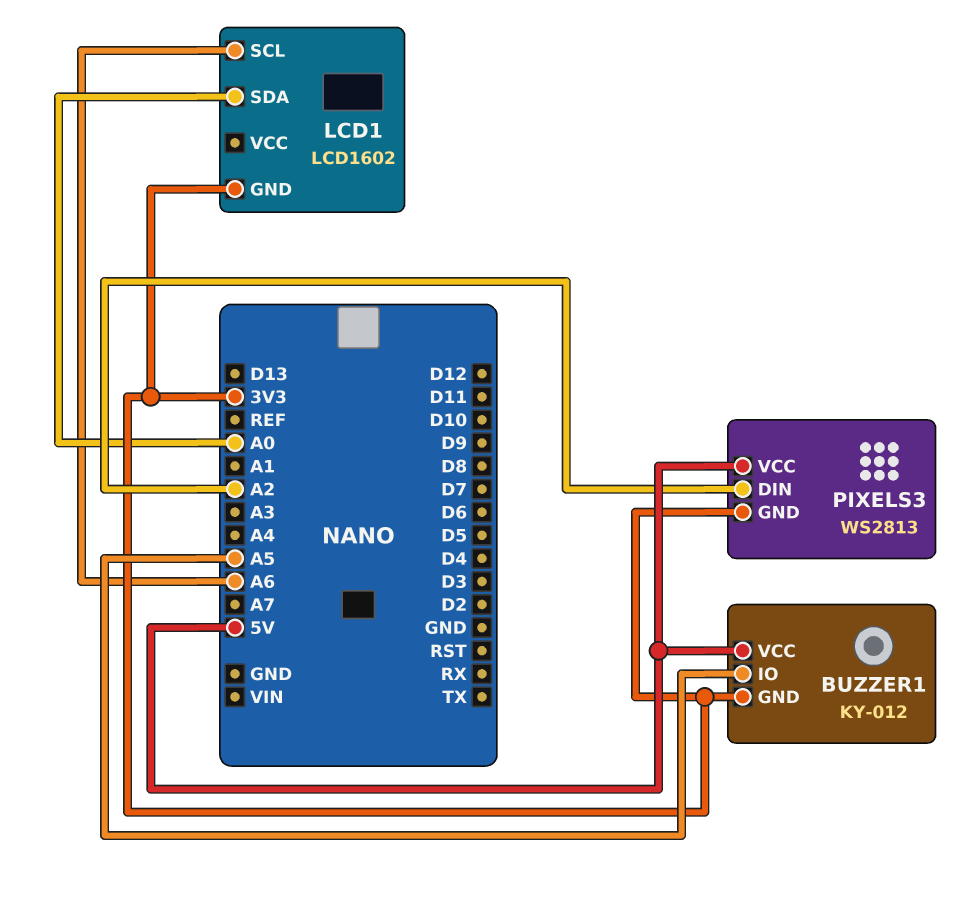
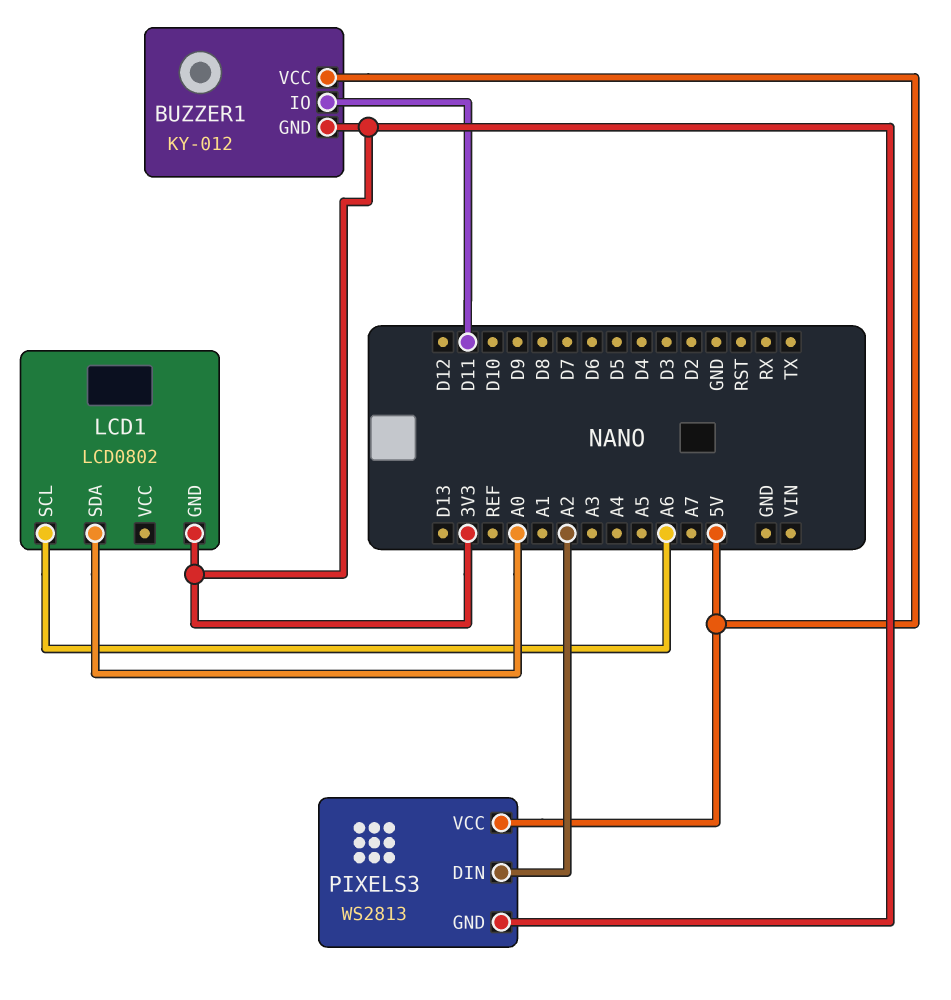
BUZZER1 pin IO: A5 -> D11
LCD1: LCD1602 -> LCD0802

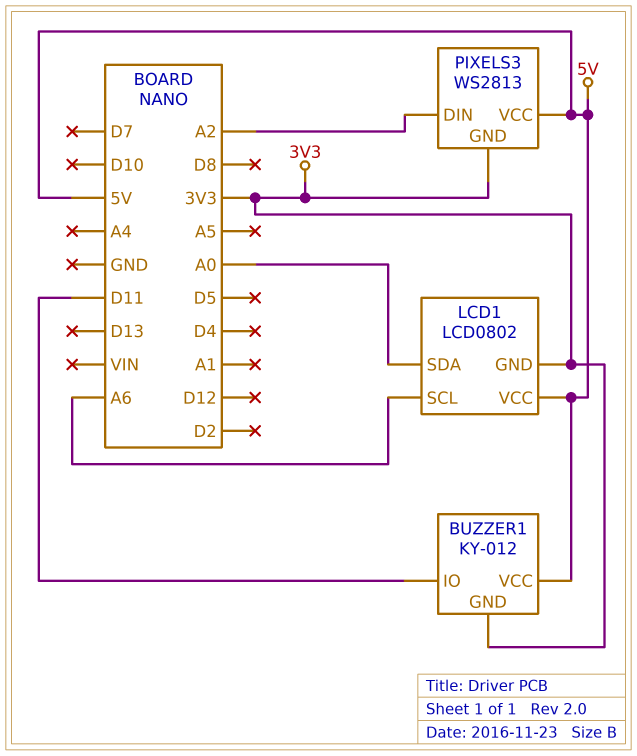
LCD1 pin VCC: none -> 5V

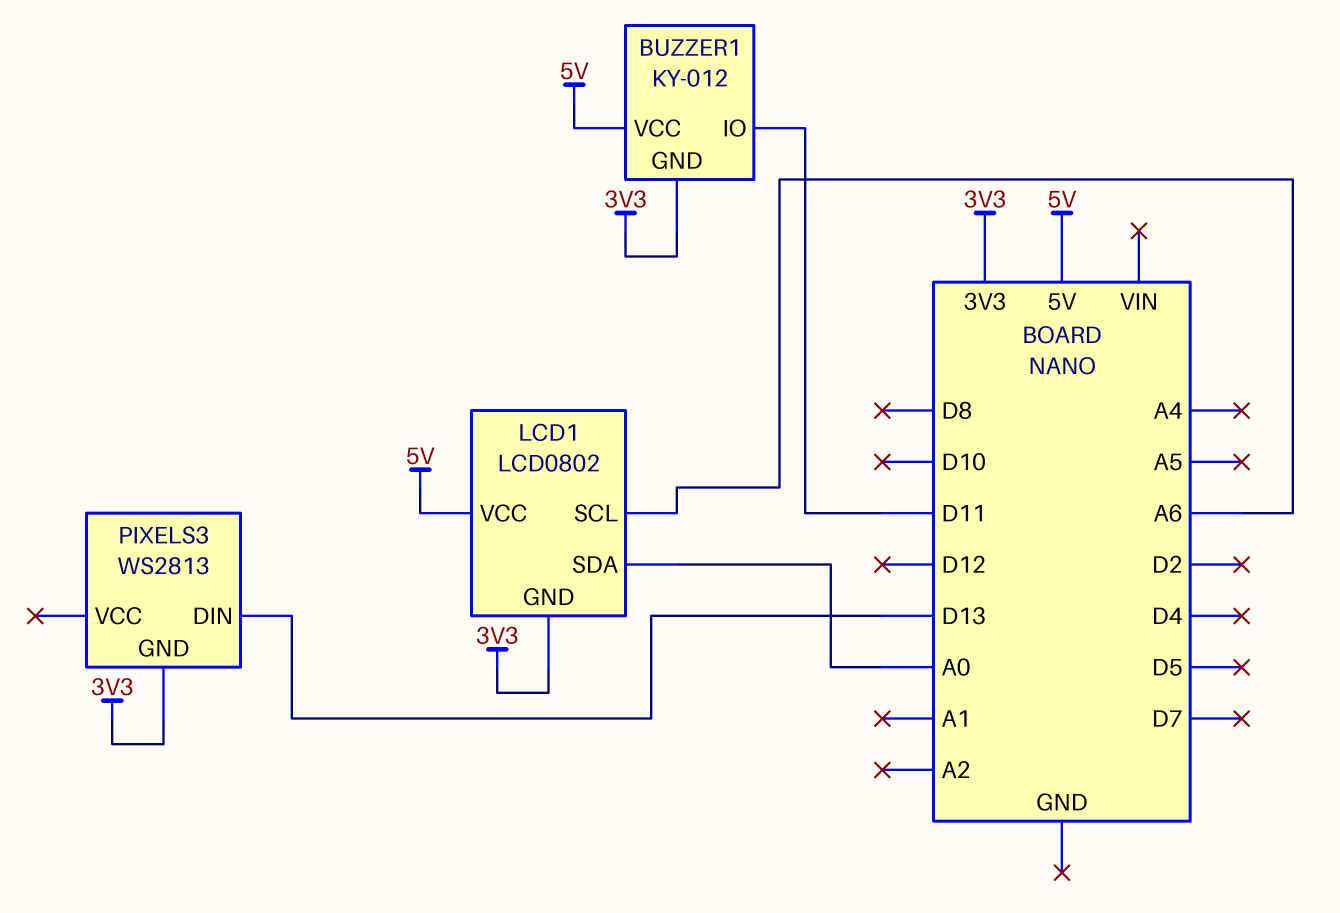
PIXELS3 pin DIN: A2 -> D13
PIXELS3 pin VCC: 5V -> none

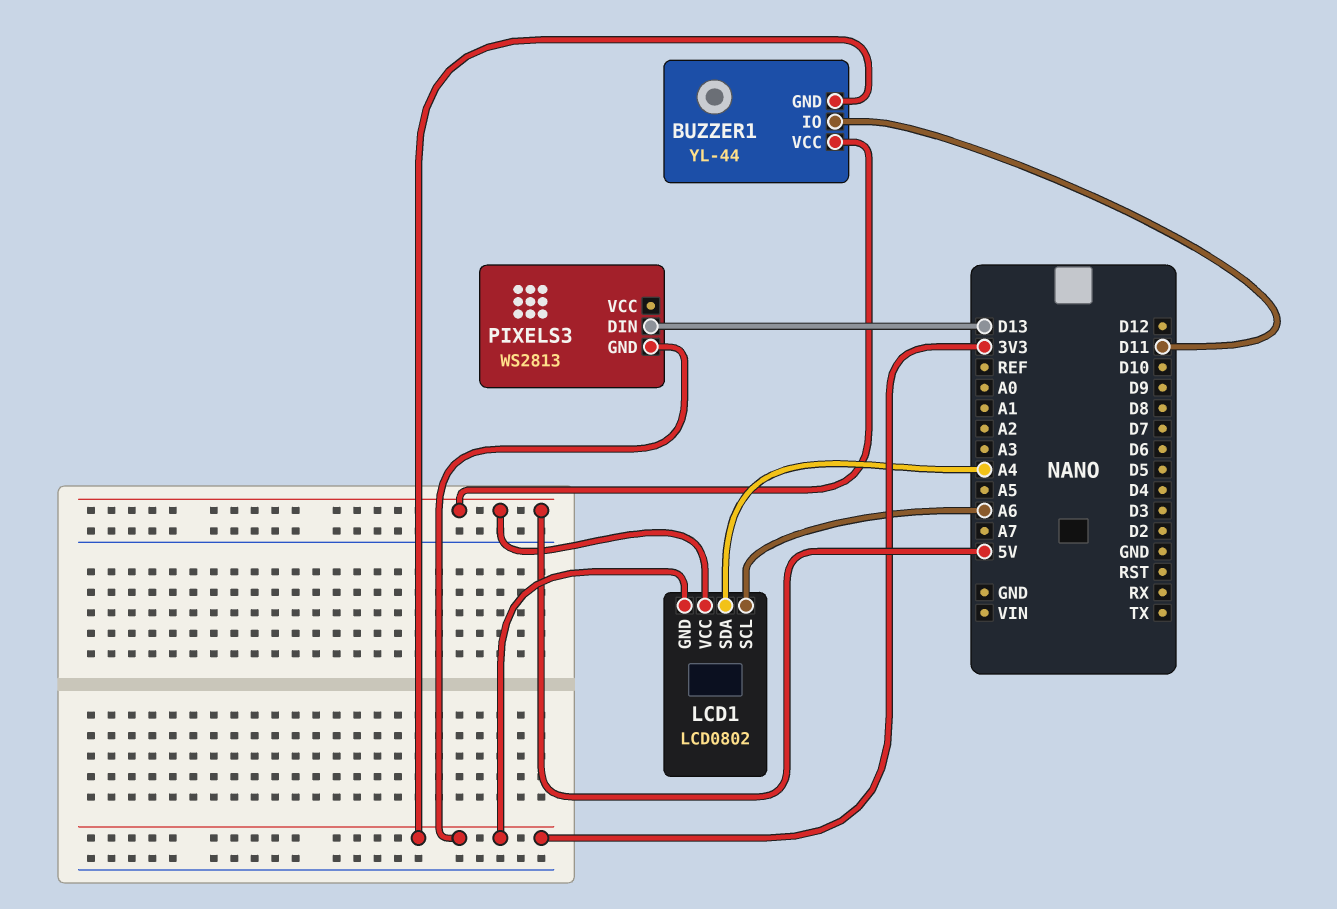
BUZZER1: KY-012 -> YL-44
LCD1 pin SDA: A0 -> A4

